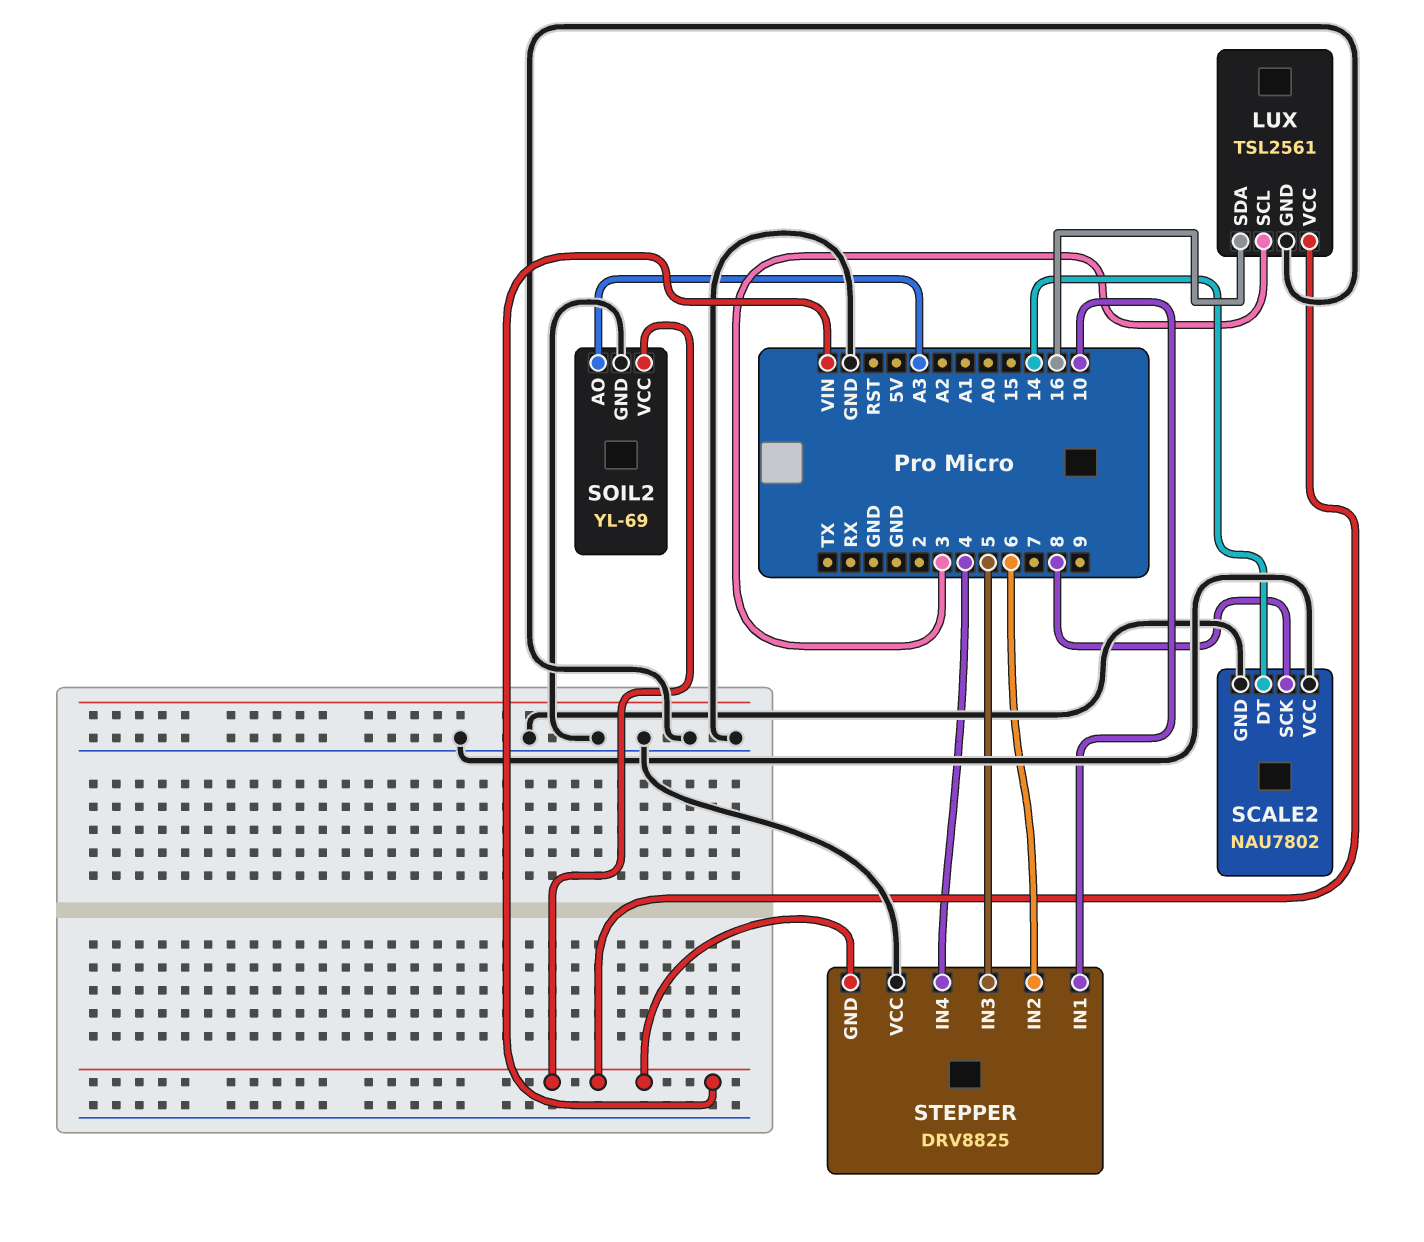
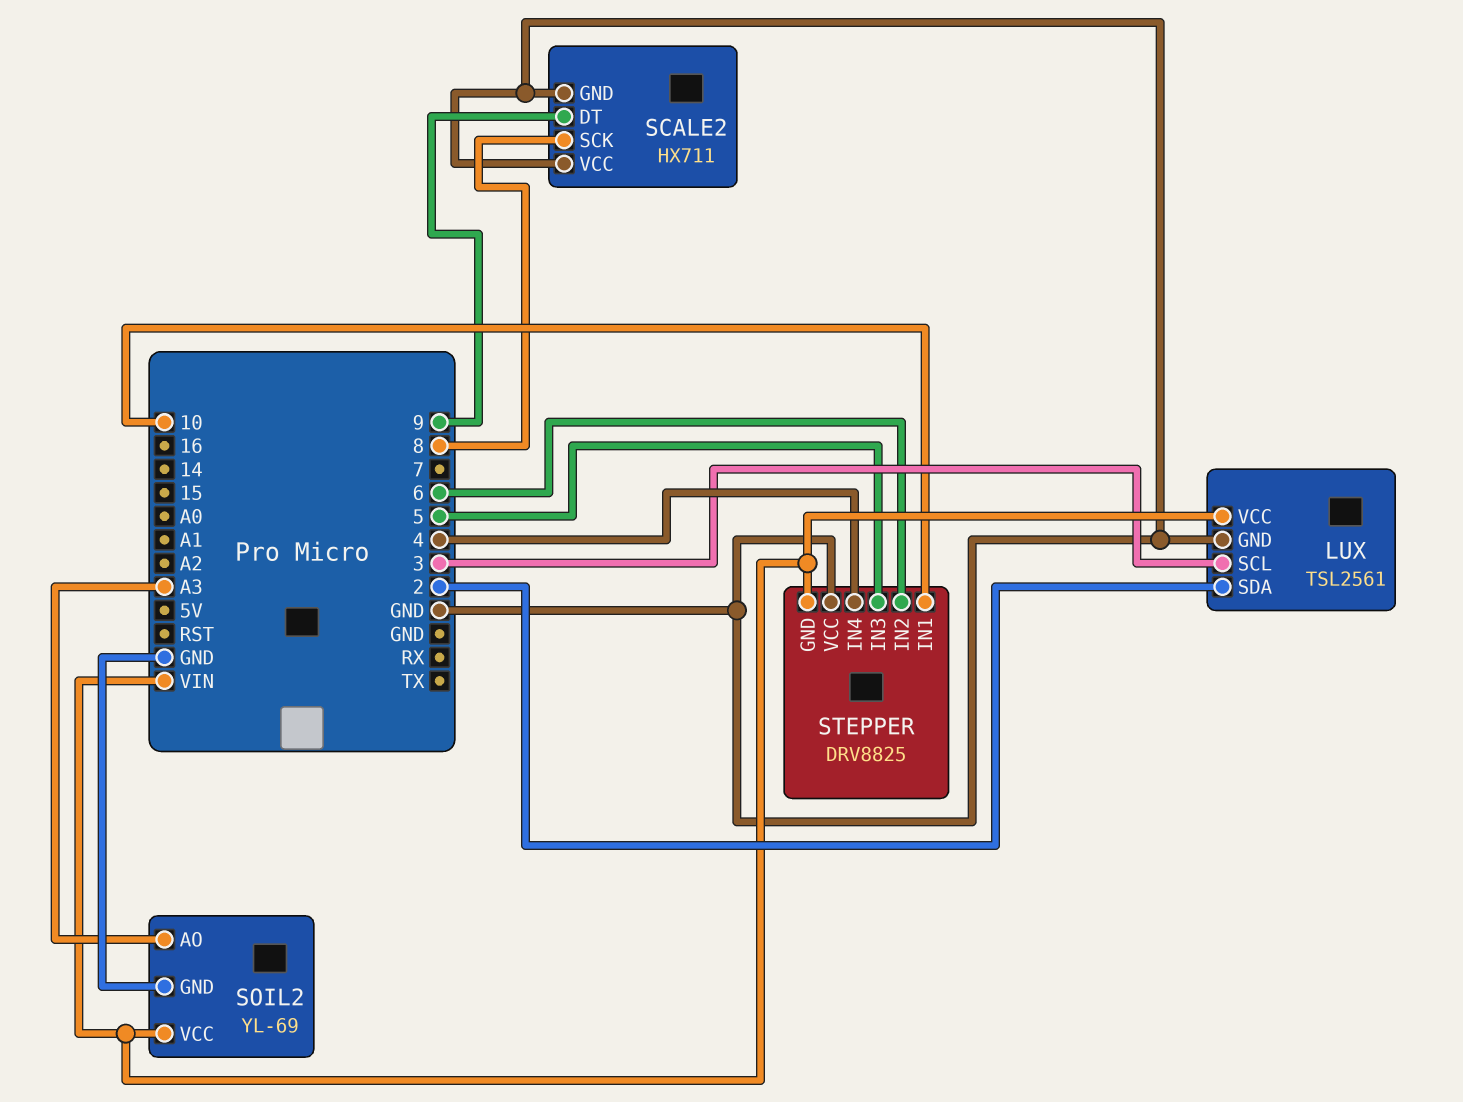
LUX pin SDA: 16 -> 2
SCALE2: NAU7802 -> HX711
SCALE2 pin DT: 14 -> 9

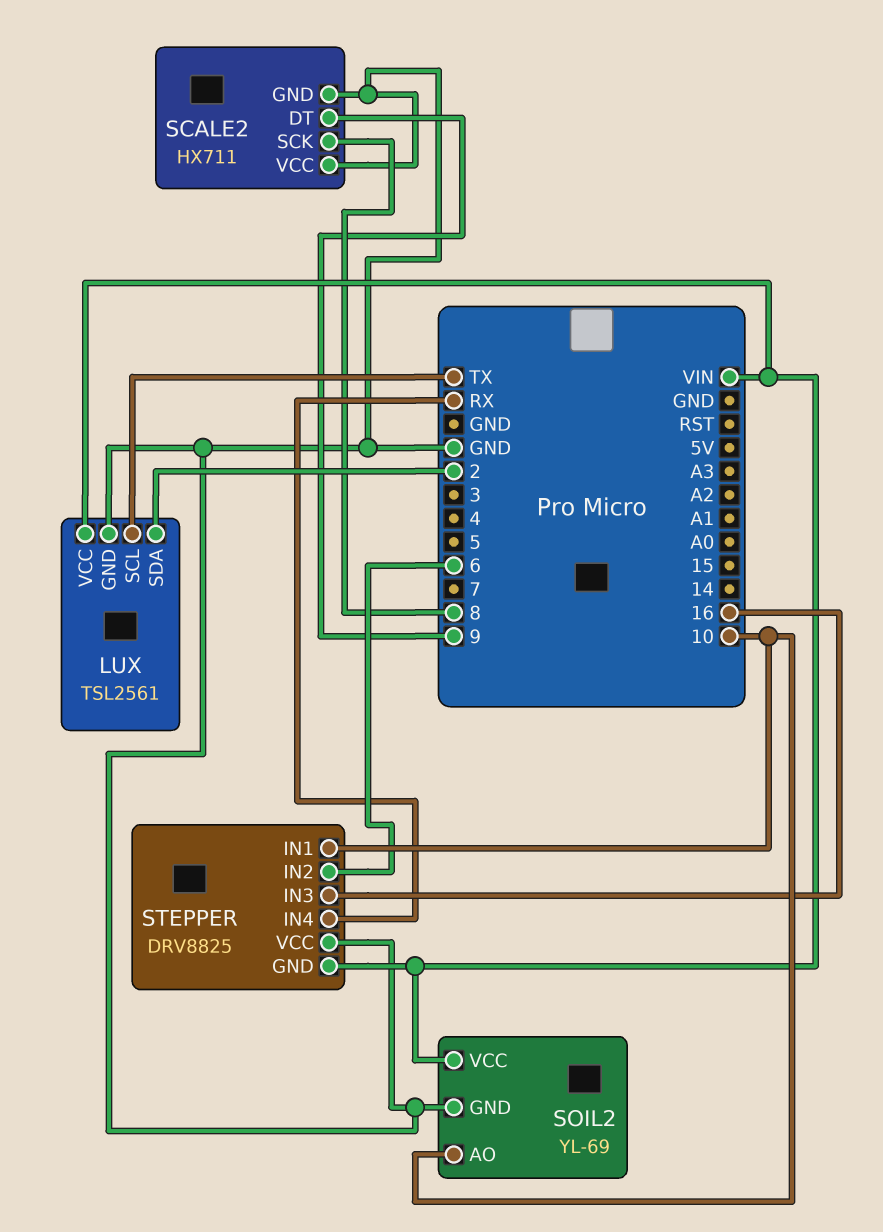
LUX pin SCL: 3 -> TX
SOIL2 pin AO: A3 -> 10
STEPPER pin IN3: 5 -> 16
STEPPER pin IN4: 4 -> RX

